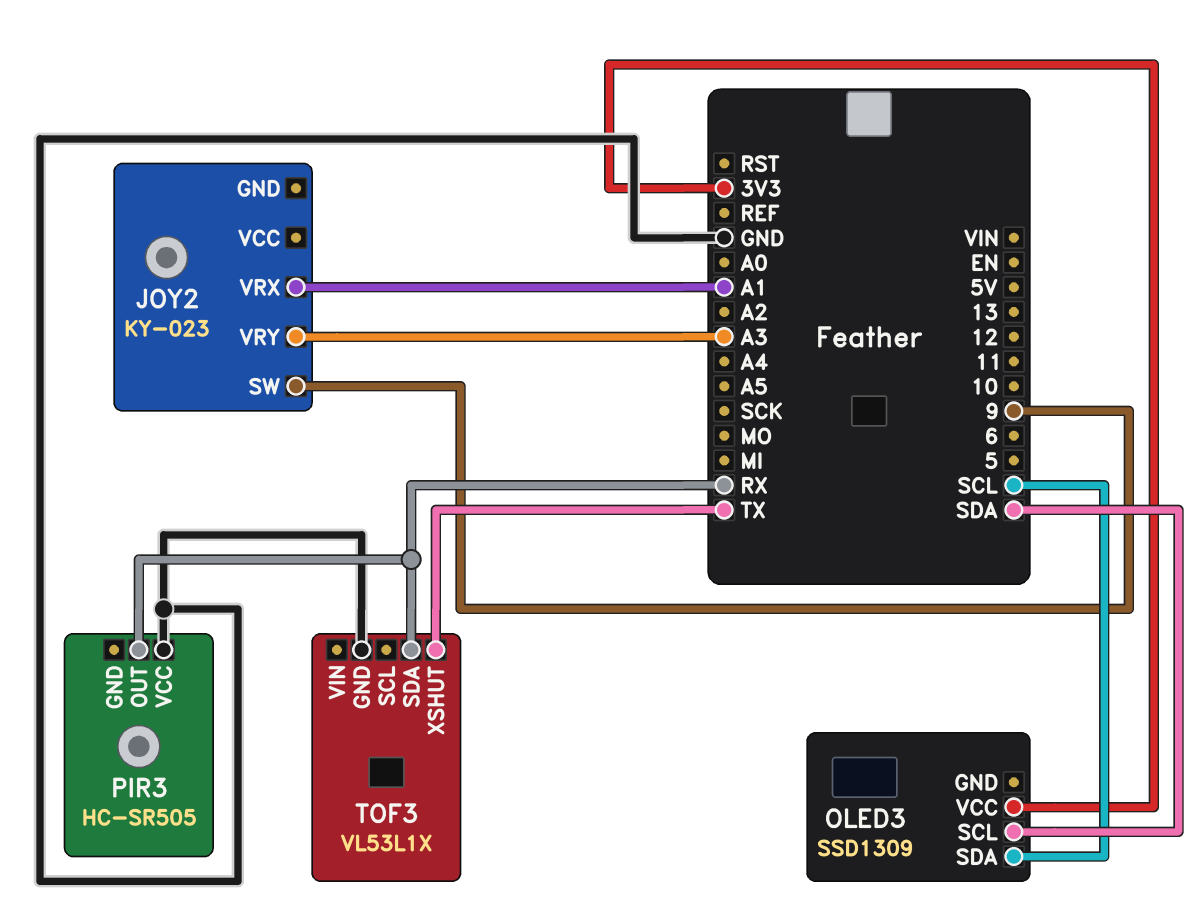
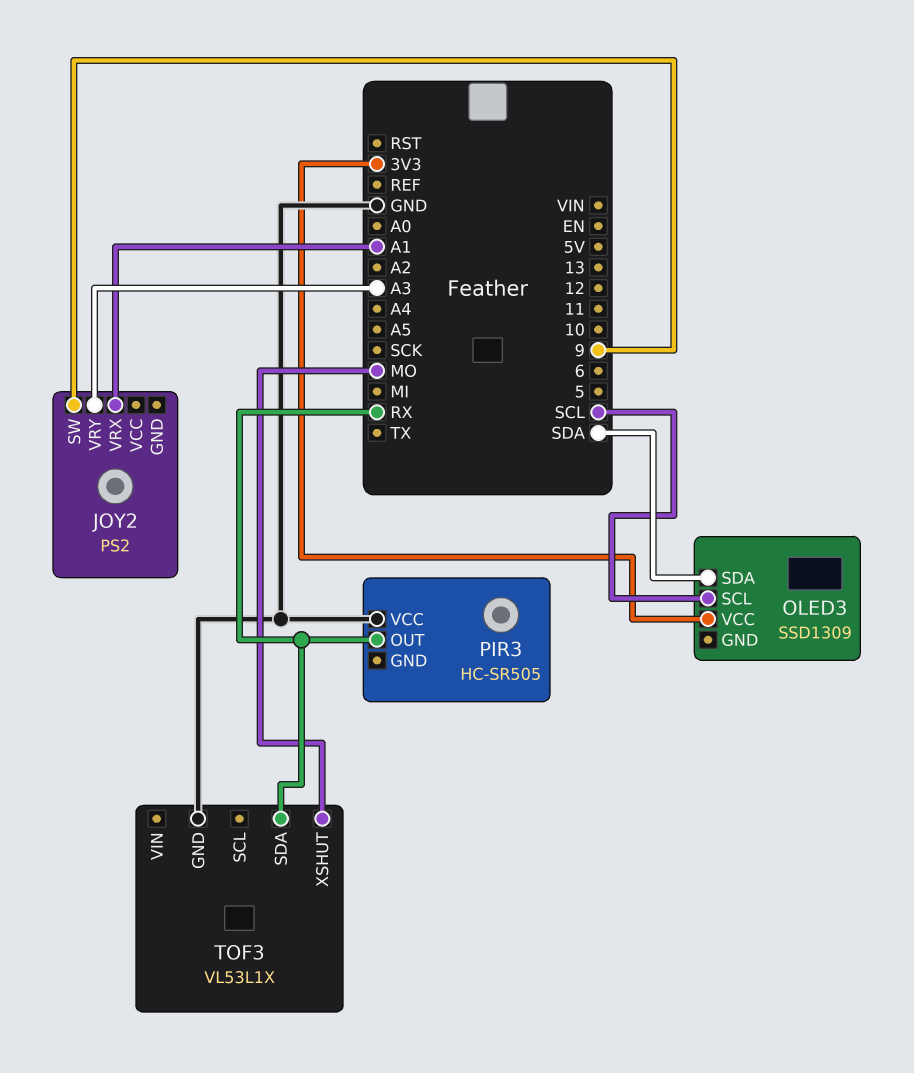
JOY2: KY-023 -> PS2
OLED3 pin SCL: SDA -> SCL
OLED3 pin SDA: SCL -> SDA
TOF3 pin XSHUT: TX -> MO

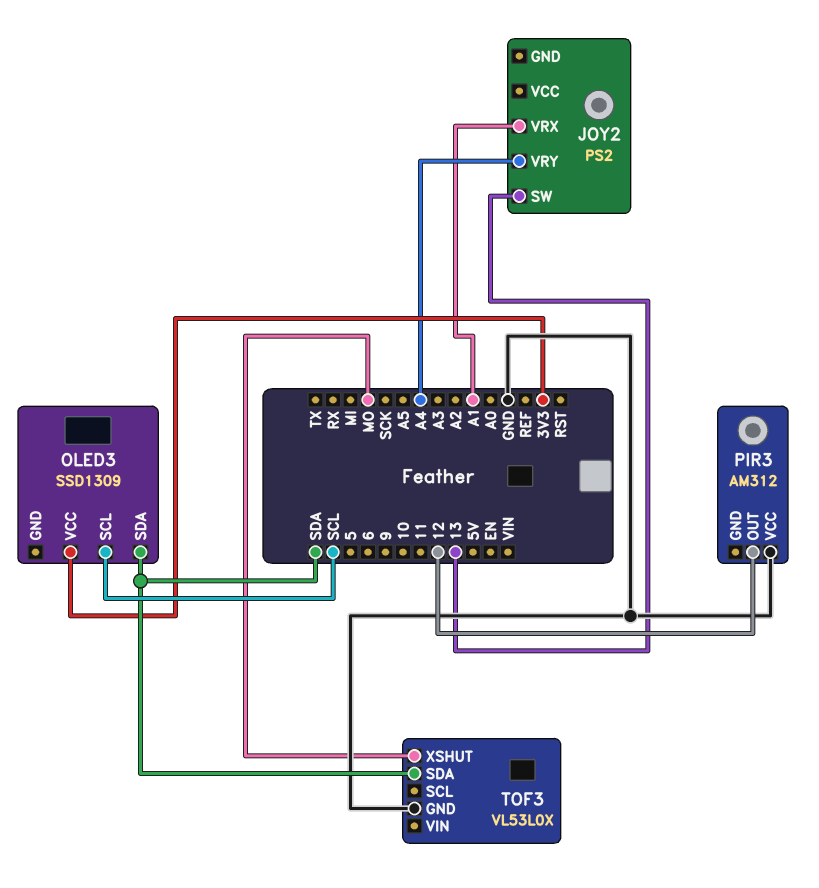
JOY2 pin SW: 9 -> 13
JOY2 pin VRY: A3 -> A4
PIR3: HC-SR505 -> AM312
PIR3 pin OUT: RX -> 12
TOF3: VL53L1X -> VL53L0X
TOF3 pin SDA: RX -> SDA

